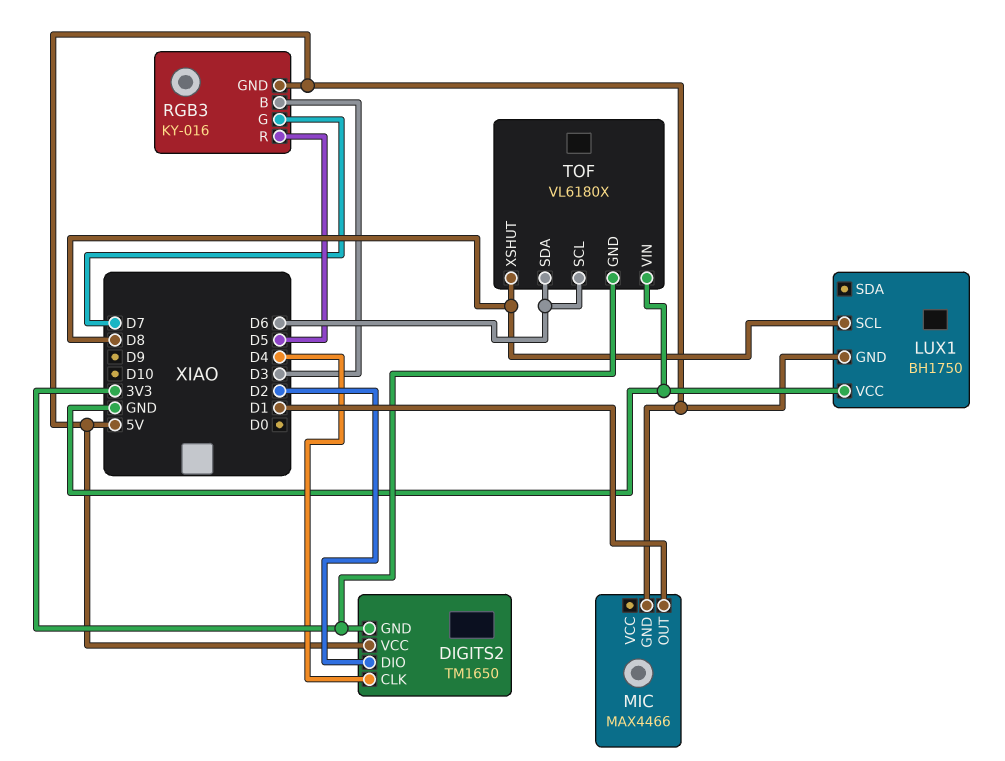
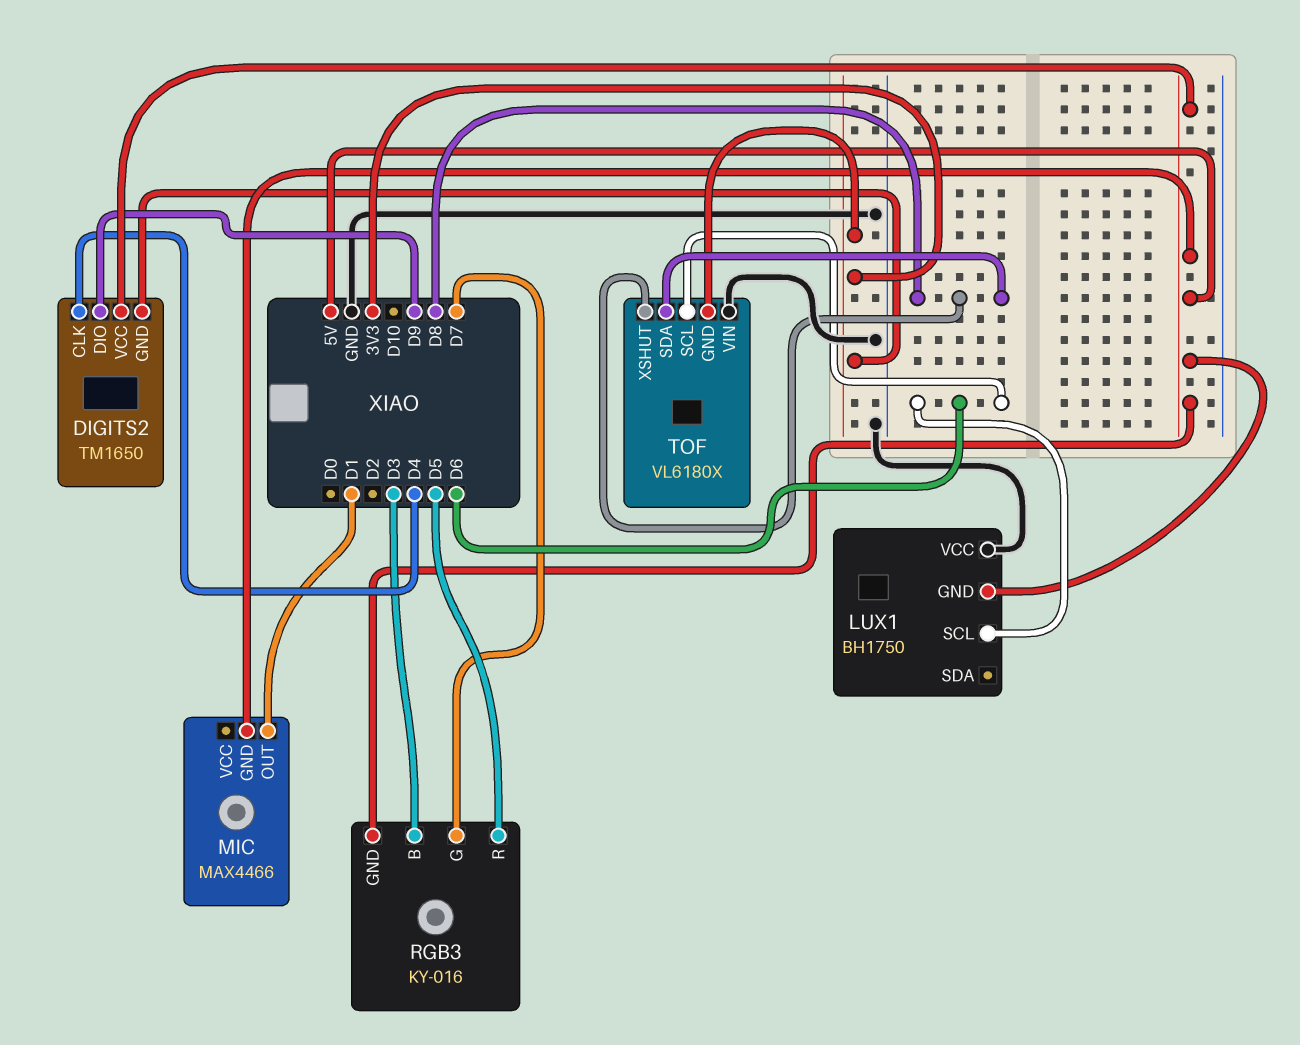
DIGITS2 pin DIO: D2 -> D9
LUX1 pin SCL: D8 -> D6
TOF pin SDA: D6 -> D8

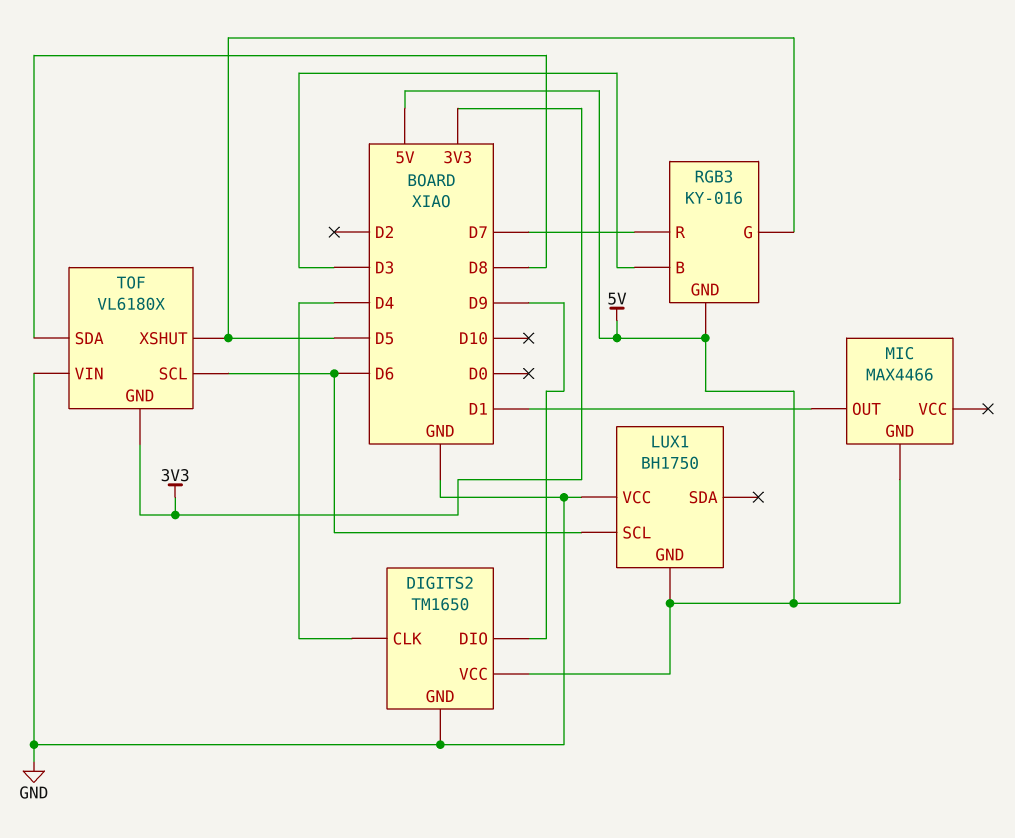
DIGITS2 pin GND: 3V3 -> GND
RGB3 pin G: D7 -> D5
RGB3 pin R: D5 -> D7
TOF pin XSHUT: D8 -> D5

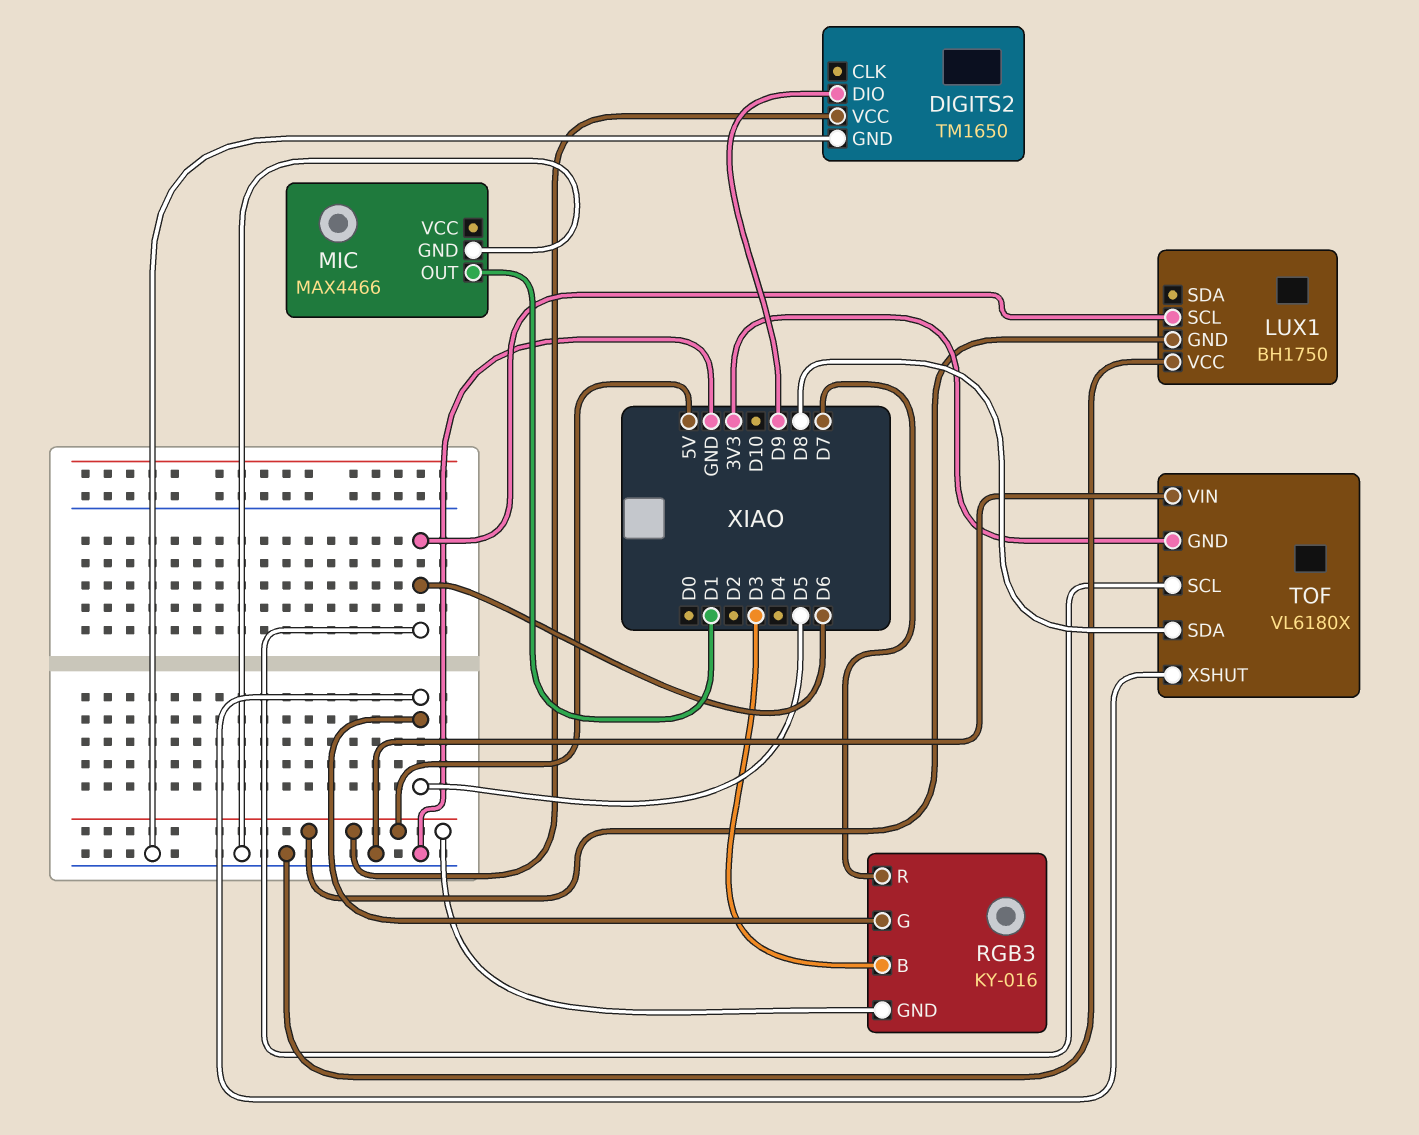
DIGITS2 pin CLK: D4 -> none
MIC pin GND: 5V -> GND

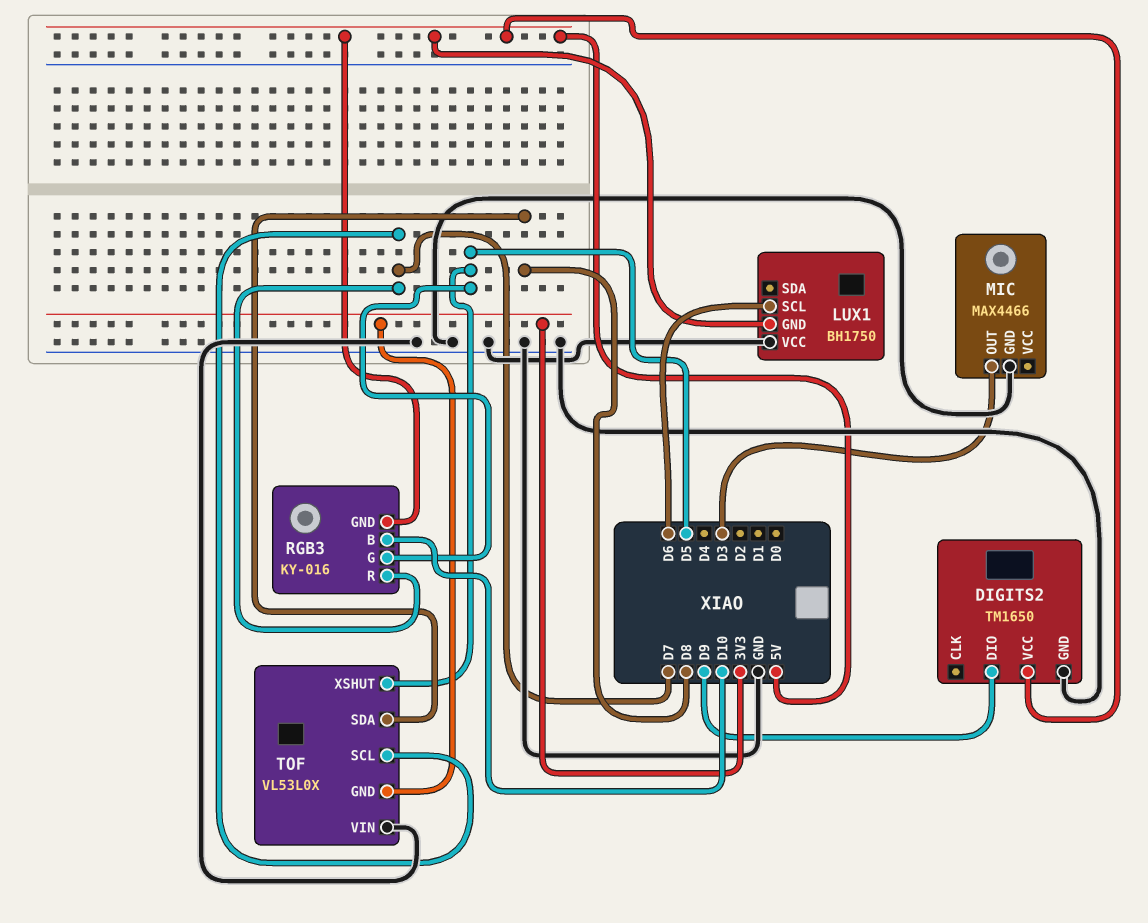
MIC pin OUT: D1 -> D3
RGB3 pin B: D3 -> D10
TOF: VL6180X -> VL53L0X
TOF pin SCL: D6 -> D7

